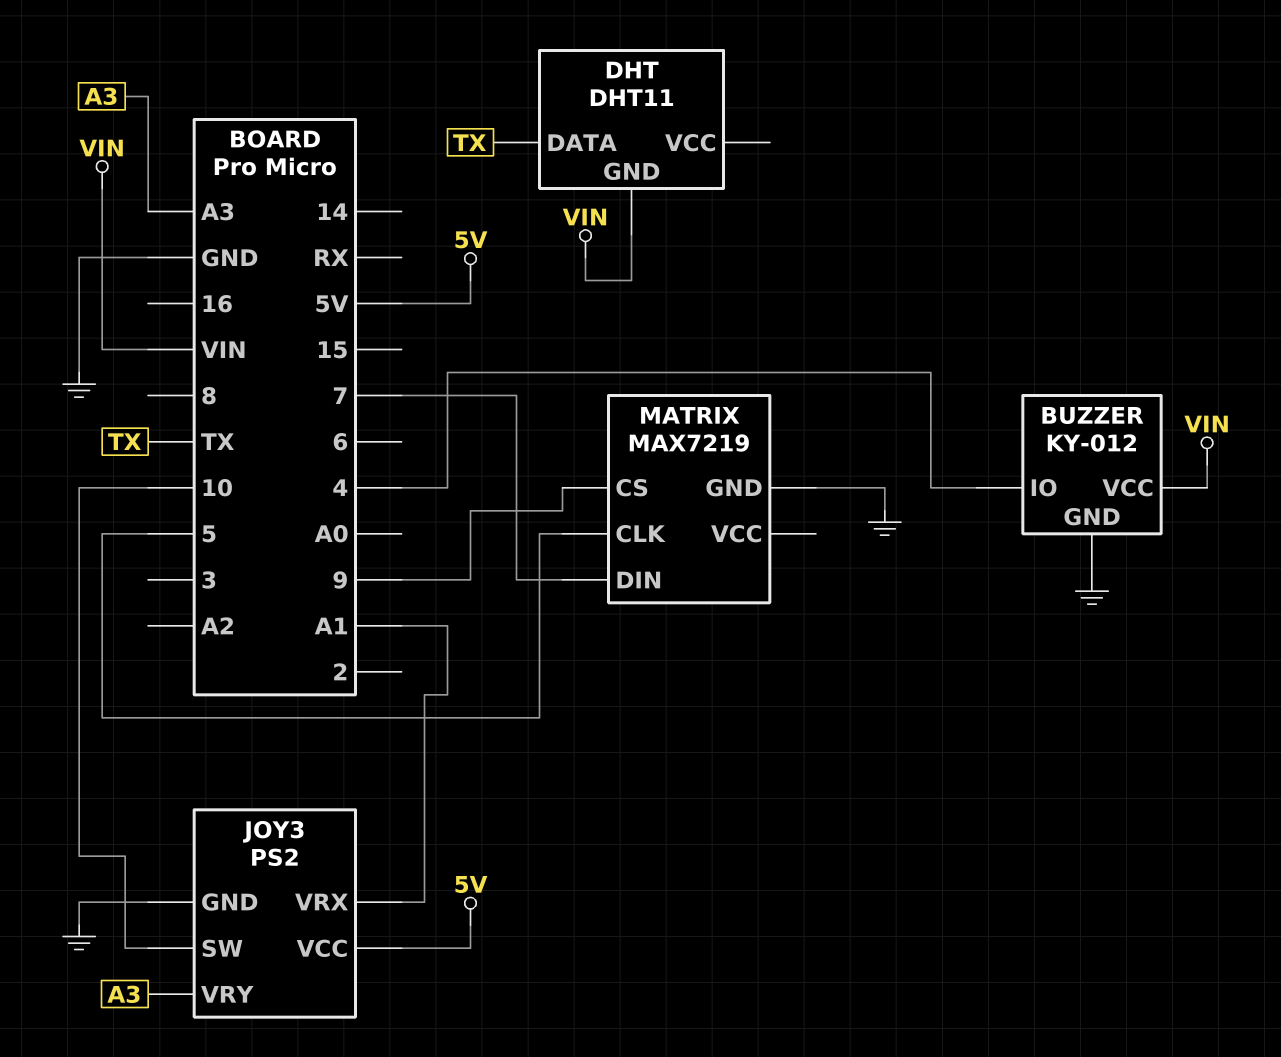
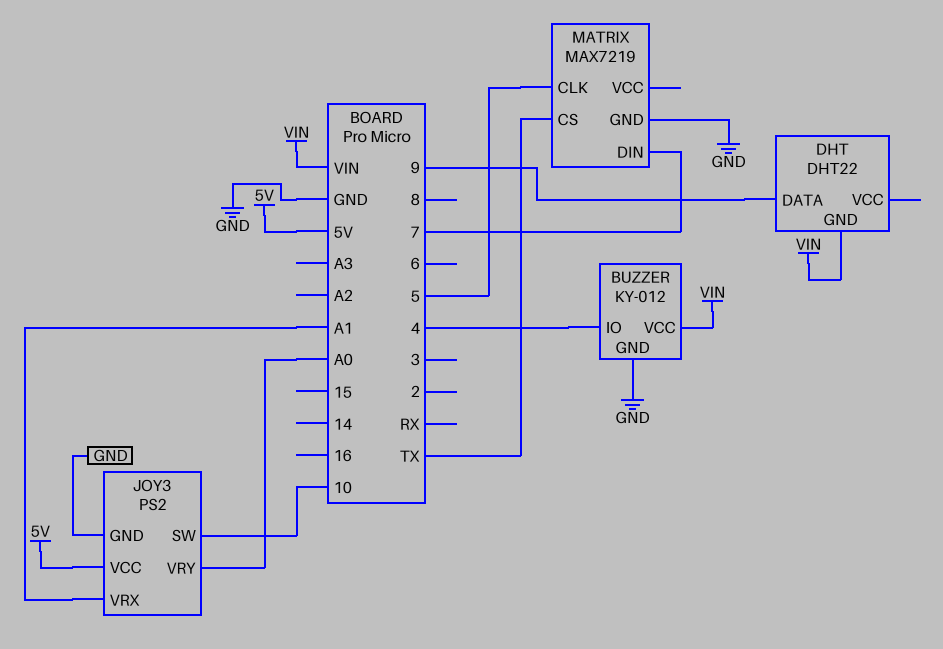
DHT: DHT11 -> DHT22
DHT pin DATA: TX -> 9
JOY3 pin VRY: A3 -> A0
MATRIX pin CS: 9 -> TX

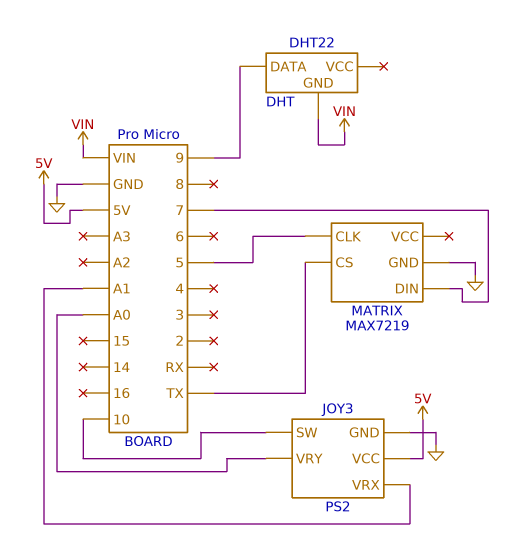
BUZZER: KY-012 -> none
BUZZER pin GND: GND -> none
BUZZER pin IO: 4 -> none
BUZZER pin VCC: VIN -> none

